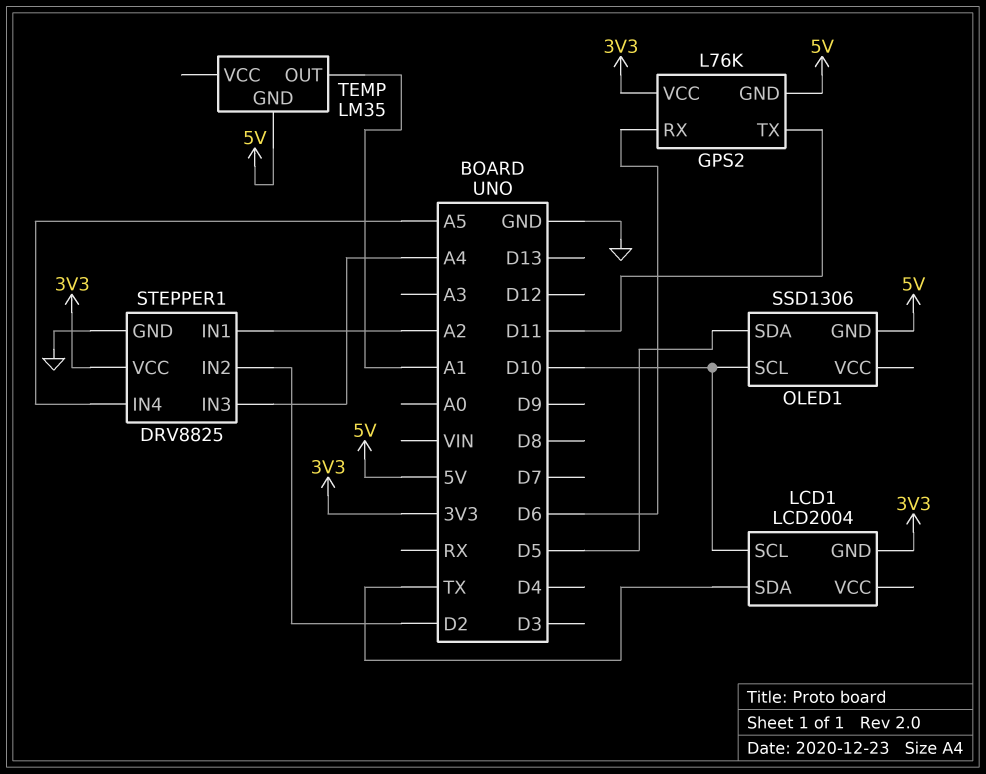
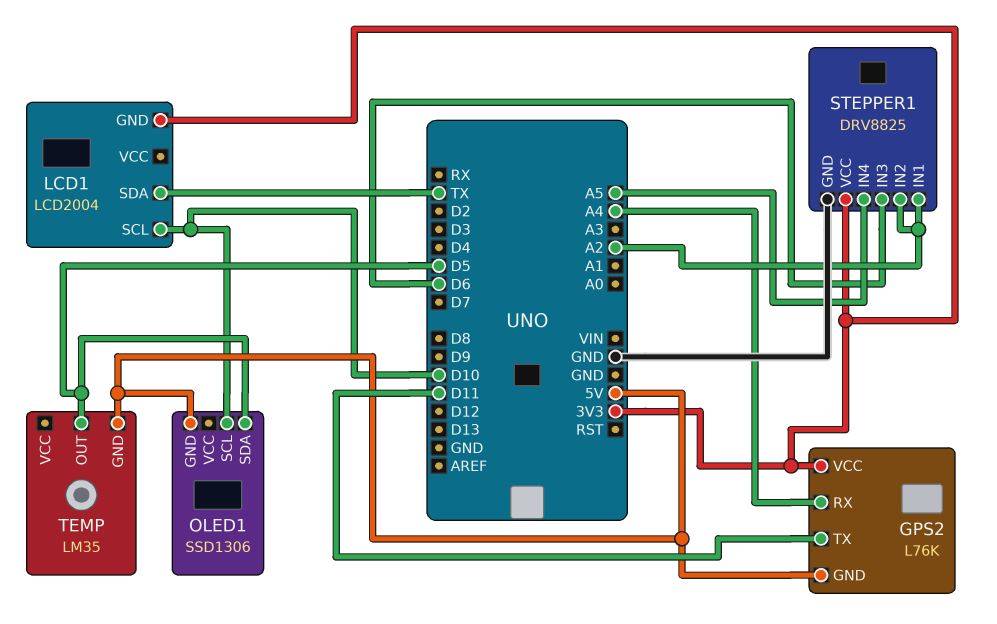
GPS2 pin RX: D6 -> A4
STEPPER1 pin IN2: D2 -> A2
STEPPER1 pin IN3: A4 -> D6
TEMP pin OUT: A1 -> D5

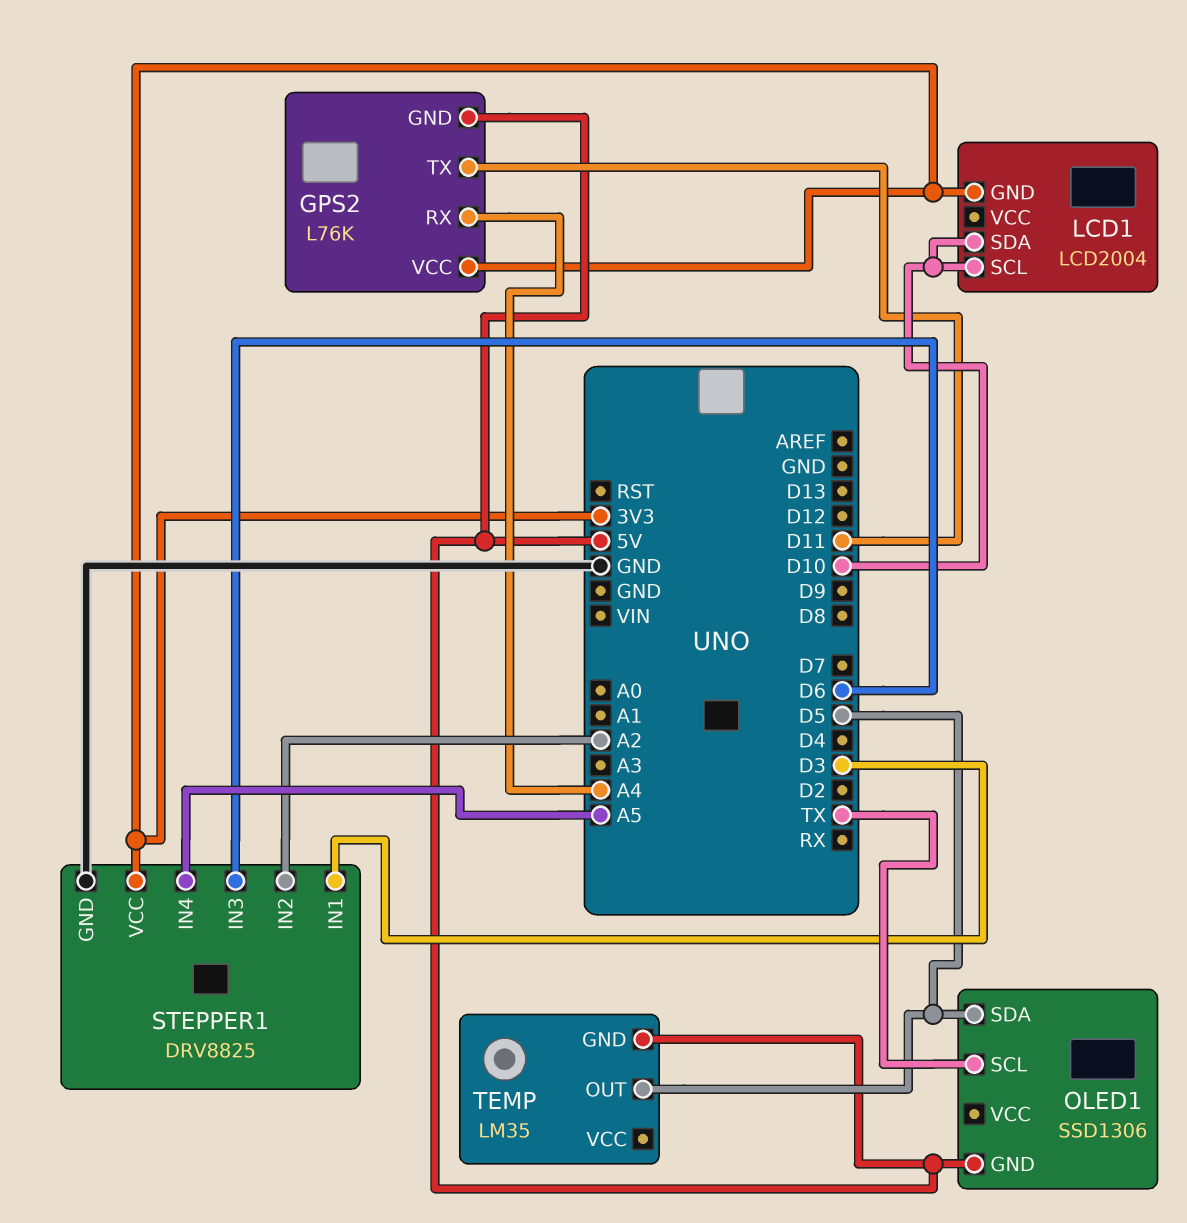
LCD1 pin SDA: TX -> D10
OLED1 pin SCL: D10 -> TX
STEPPER1 pin IN1: A2 -> D3

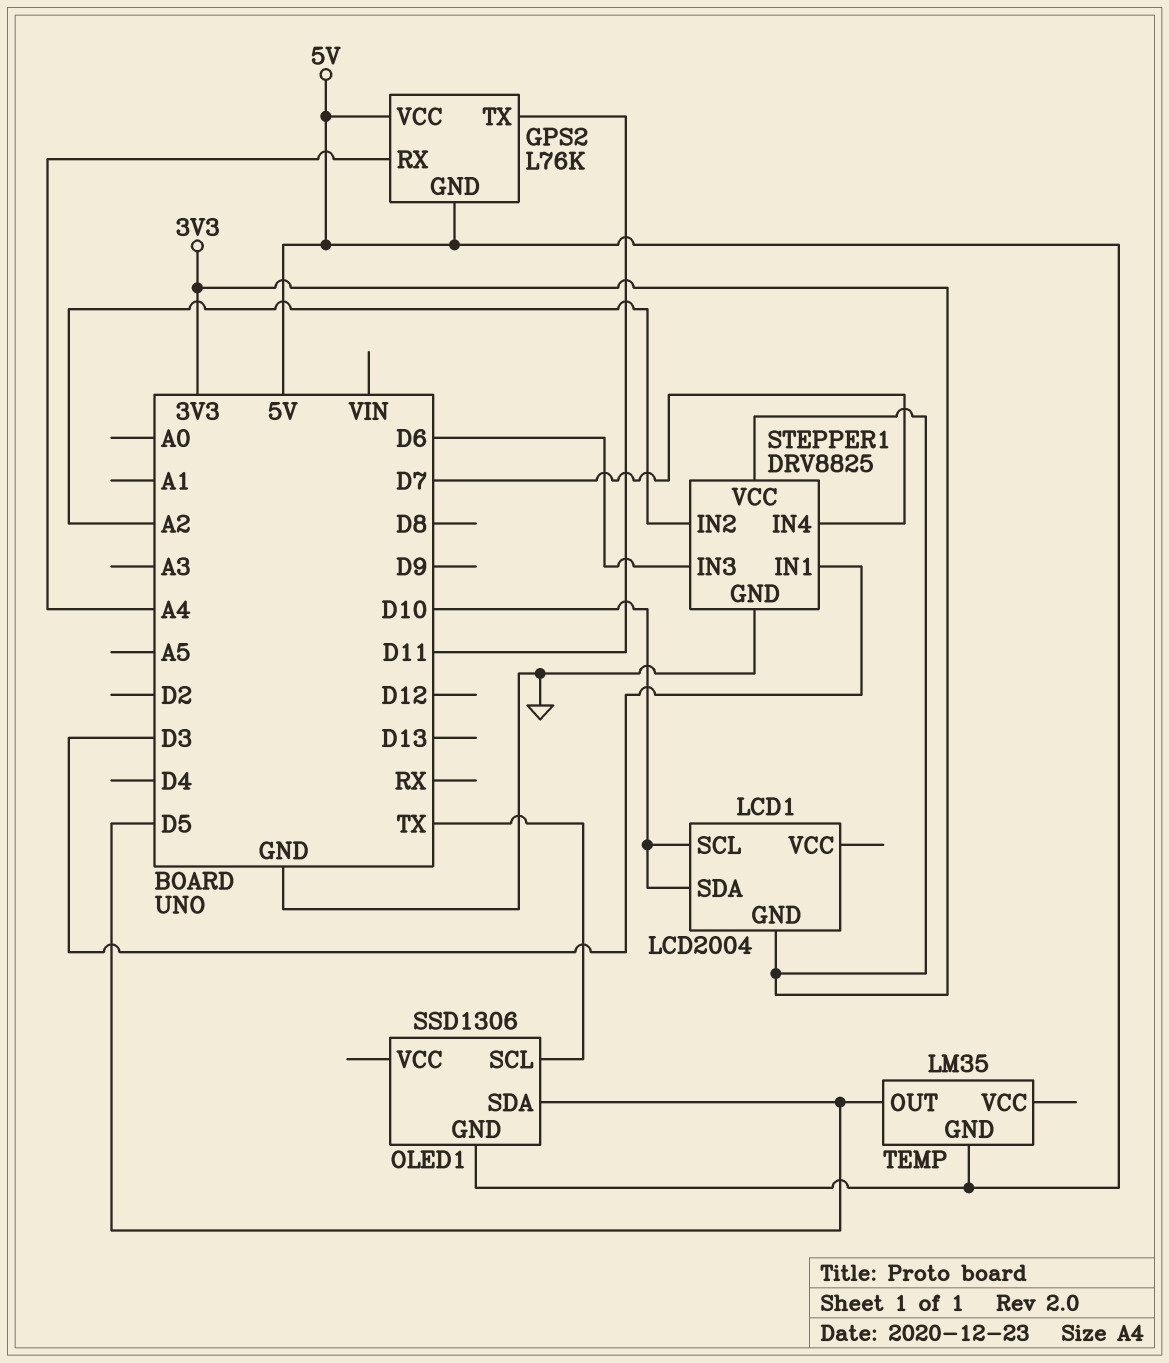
GPS2 pin VCC: 3V3 -> 5V
STEPPER1 pin IN4: A5 -> D7

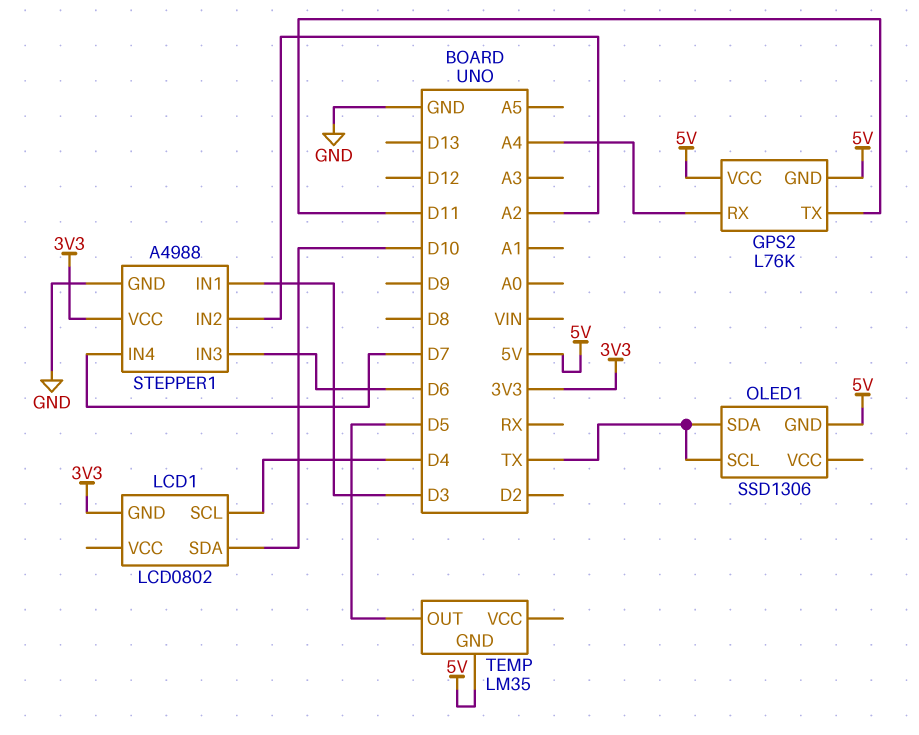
LCD1: LCD2004 -> LCD0802
LCD1 pin SCL: D10 -> D4
OLED1 pin SDA: D5 -> TX
STEPPER1: DRV8825 -> A4988

